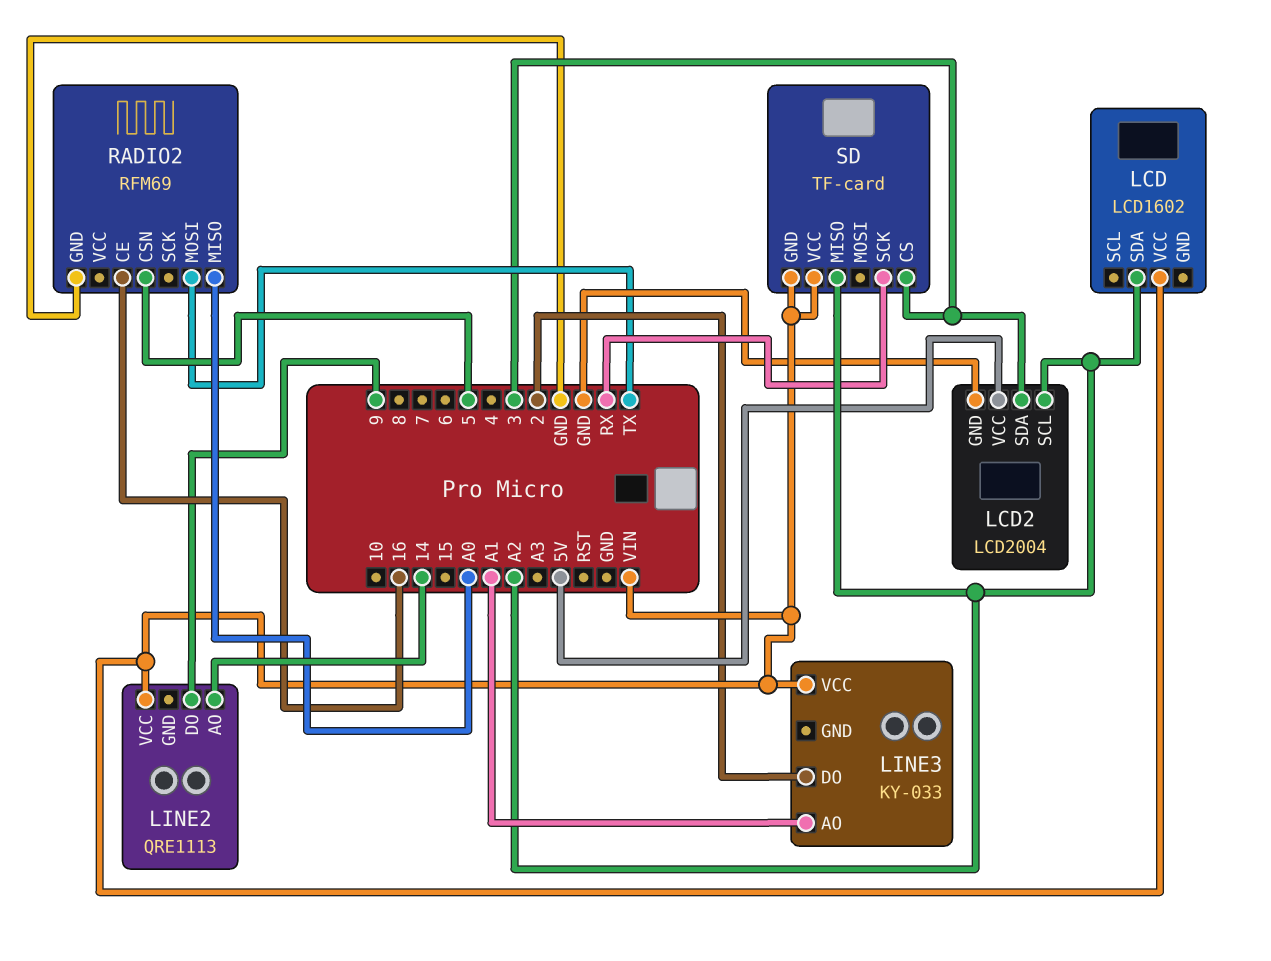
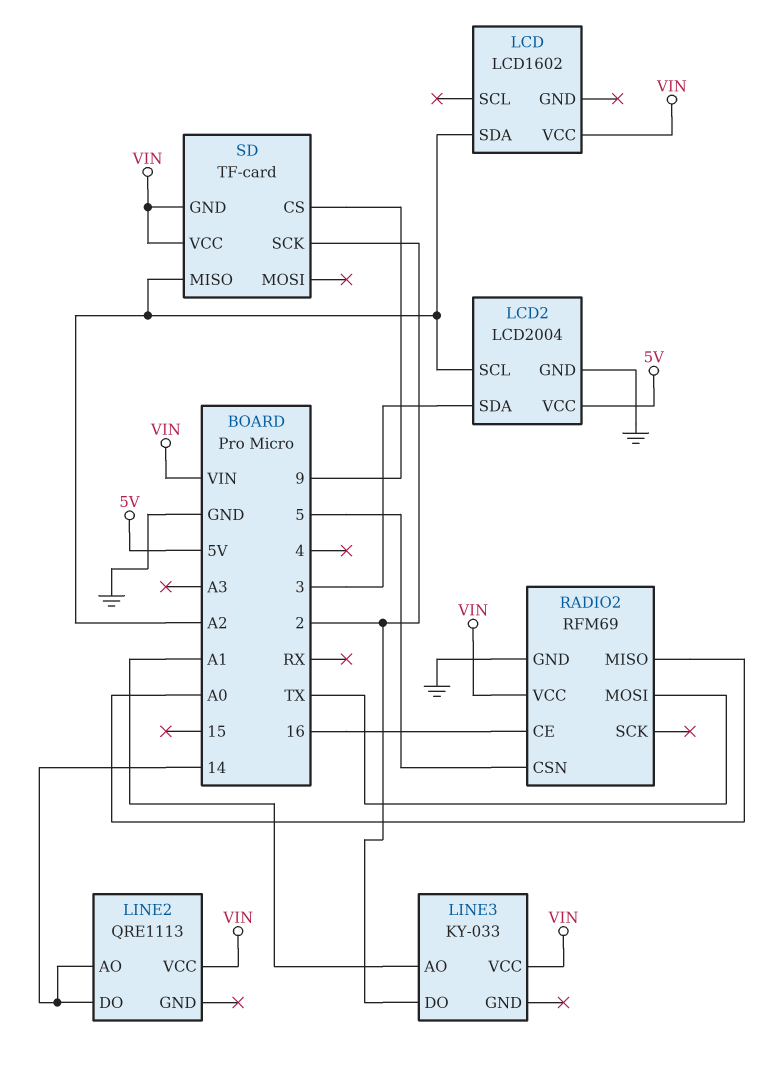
LINE2 pin DO: 9 -> 14
RADIO2 pin VCC: none -> VIN
SD pin CS: 3 -> 9
SD pin SCK: RX -> 2

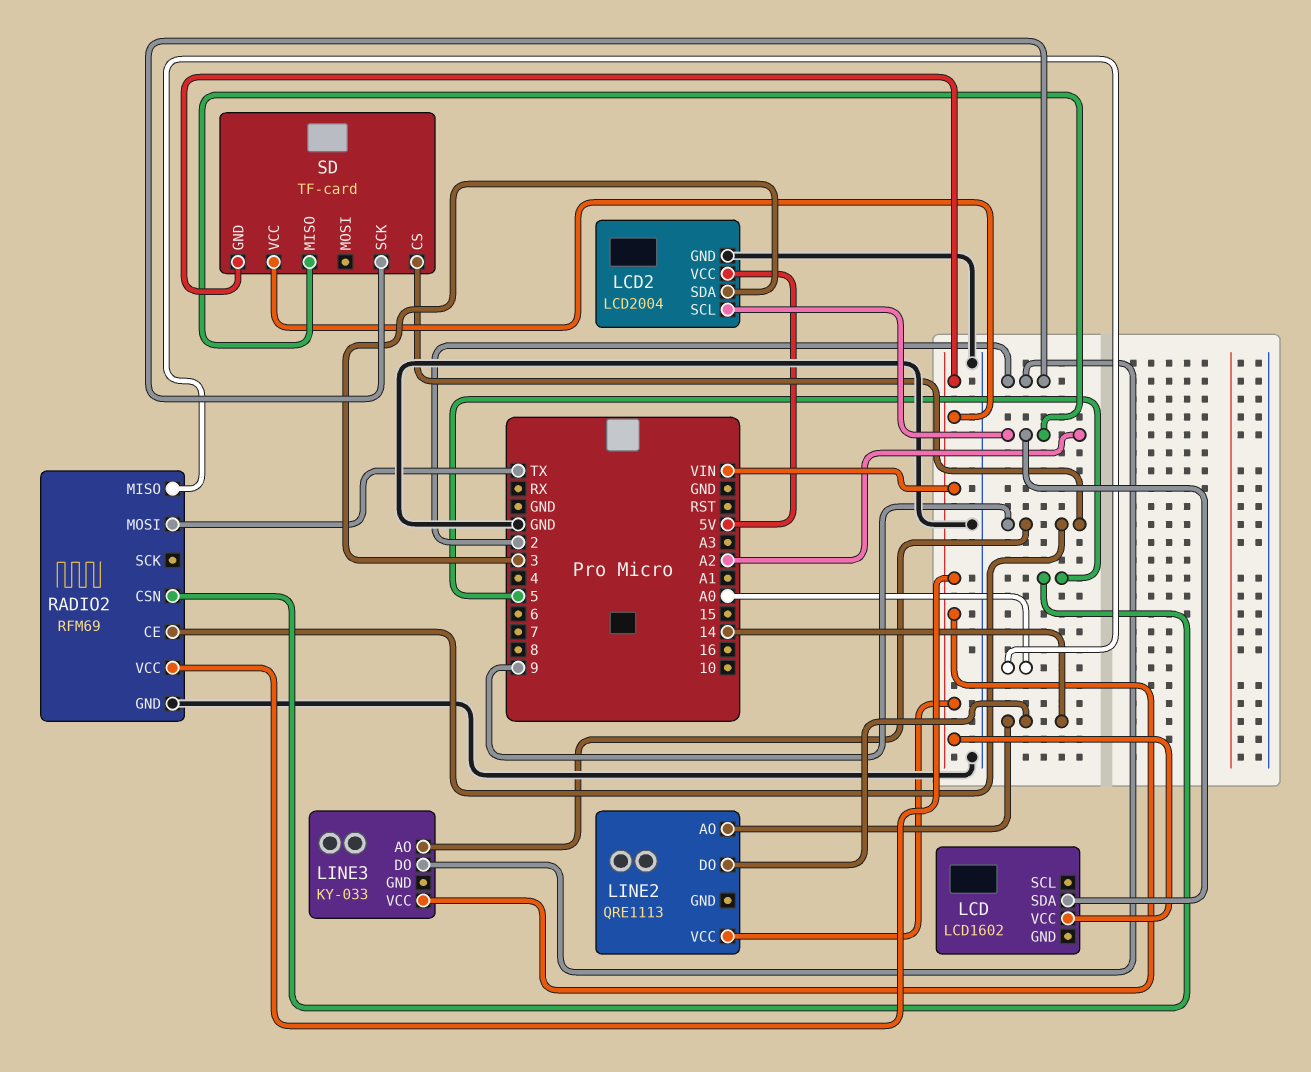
LINE3 pin AO: A1 -> 9
RADIO2 pin CE: 16 -> 9

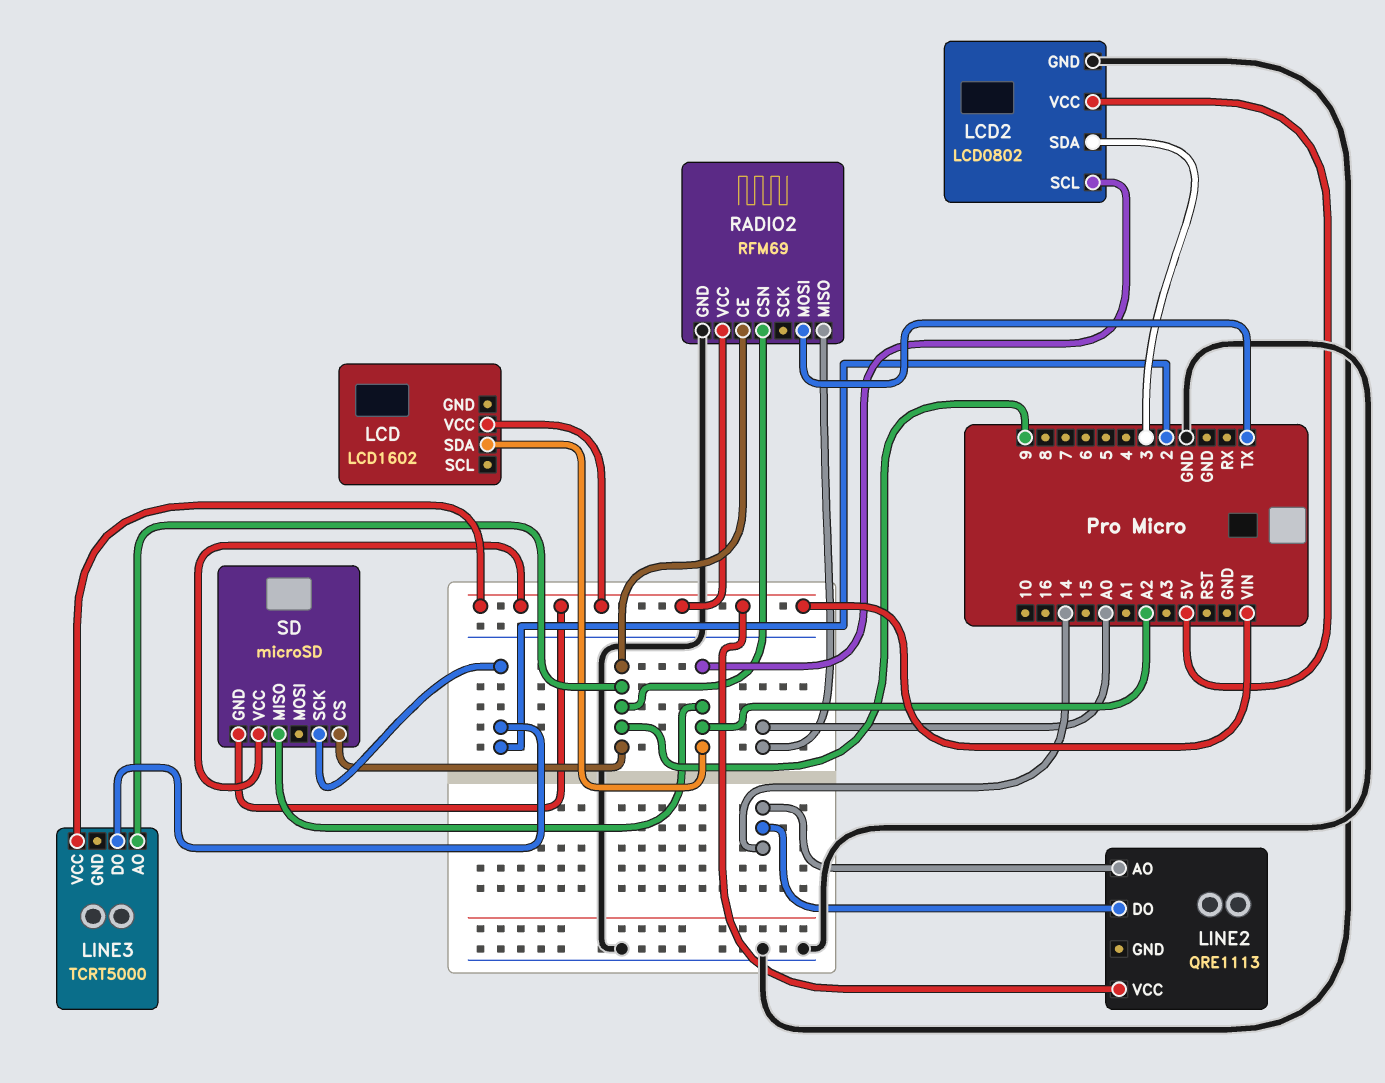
LCD2: LCD2004 -> LCD0802
LINE3: KY-033 -> TCRT5000
RADIO2 pin CSN: 5 -> 9
SD: TF-card -> microSD

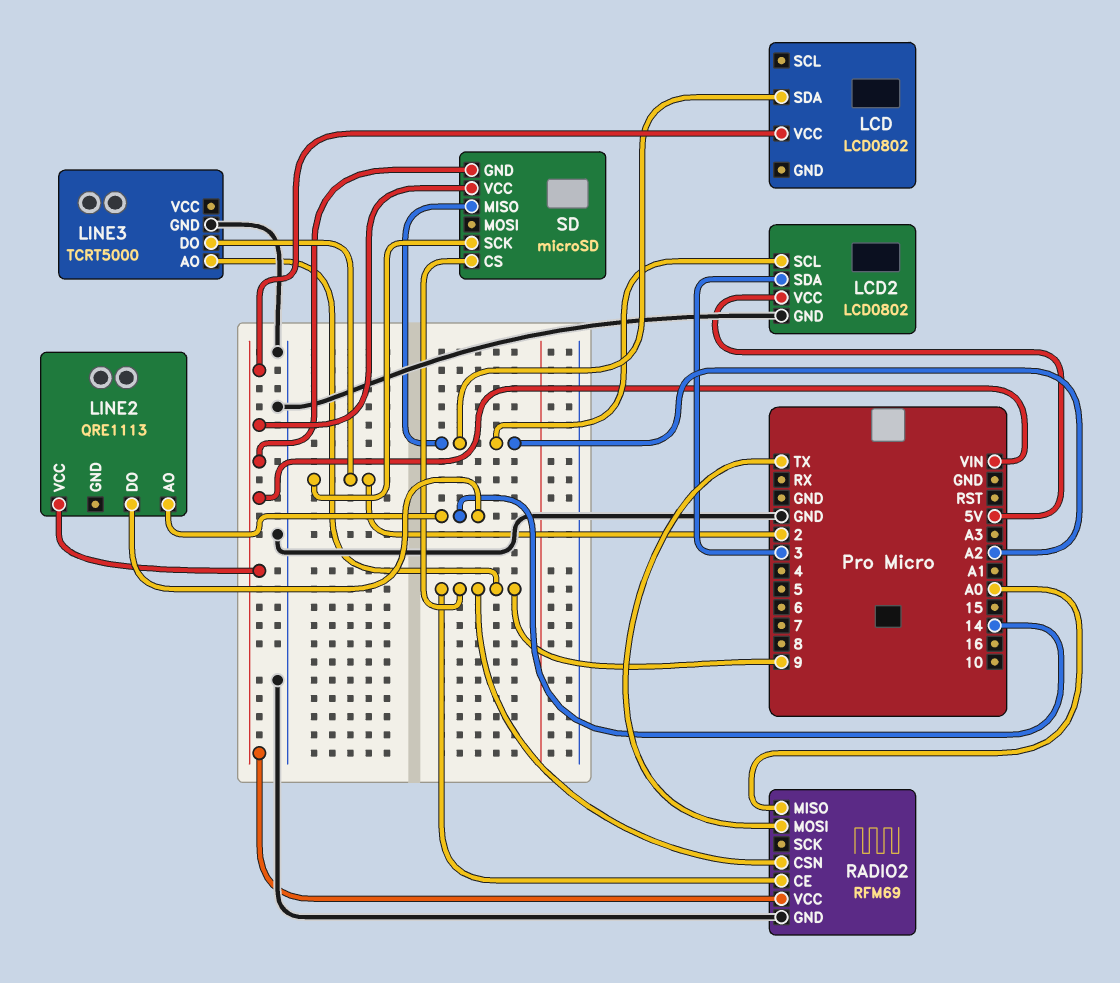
LCD: LCD1602 -> LCD0802
LINE3 pin GND: none -> GND
LINE3 pin VCC: VIN -> none

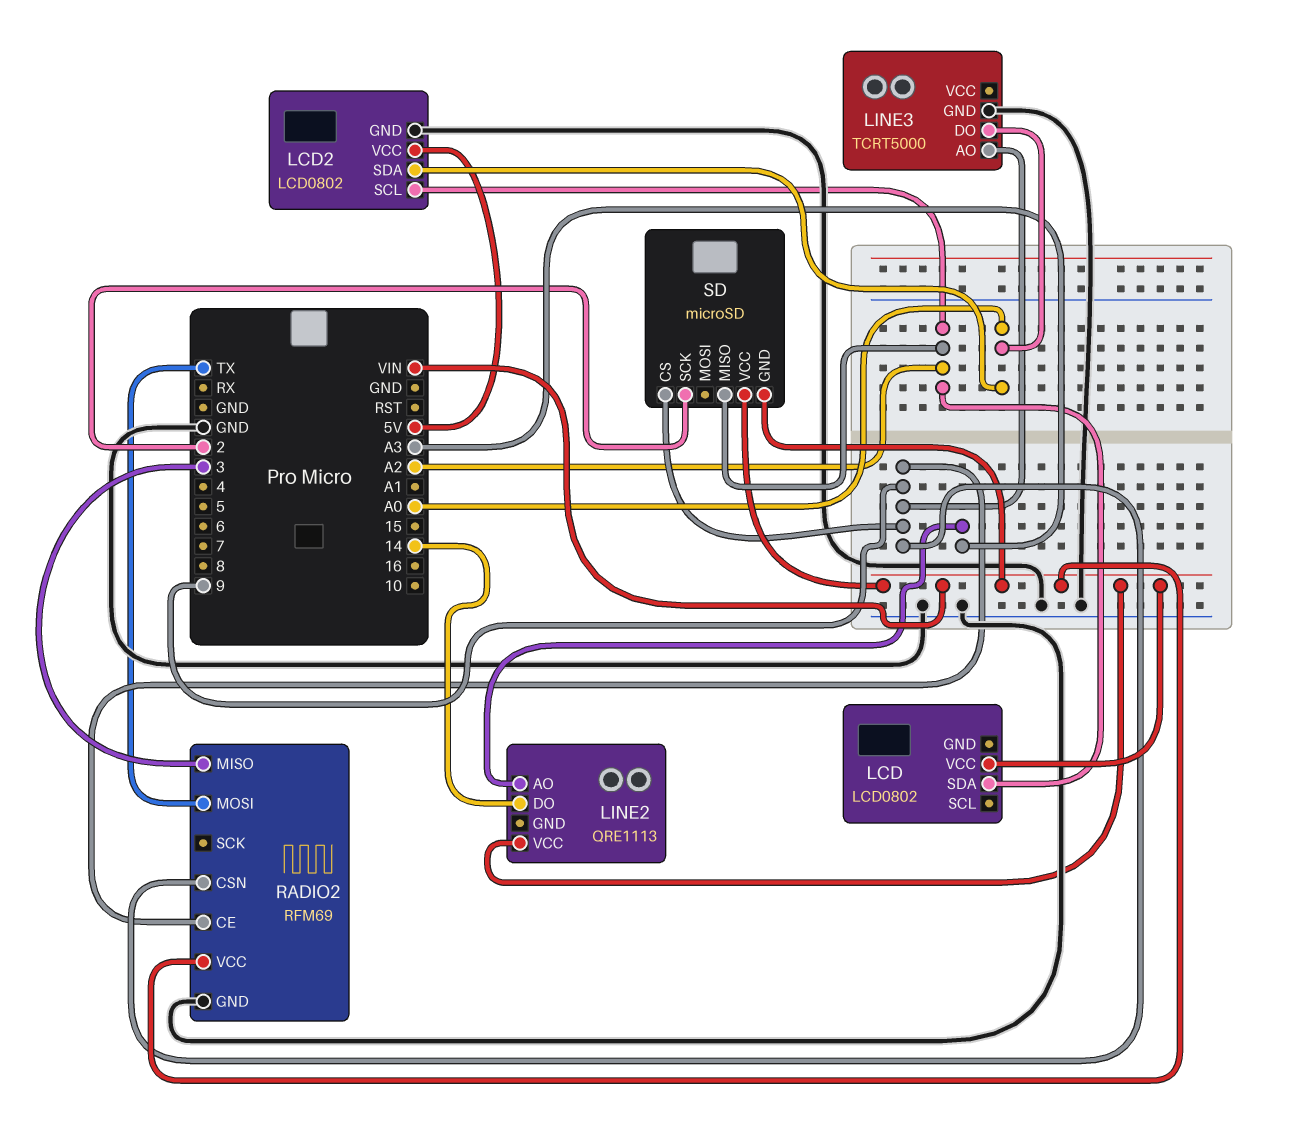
LCD2 pin SDA: 3 -> A0
LINE2 pin AO: 14 -> A3
LINE3 pin DO: 2 -> A0
RADIO2 pin MISO: A0 -> 3

